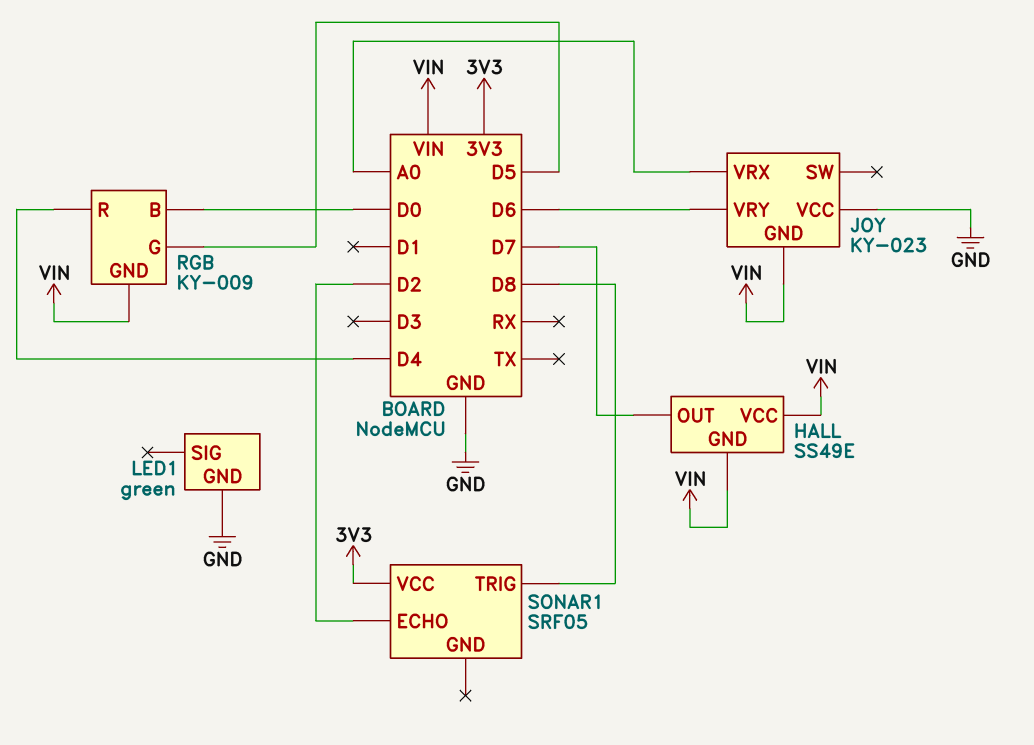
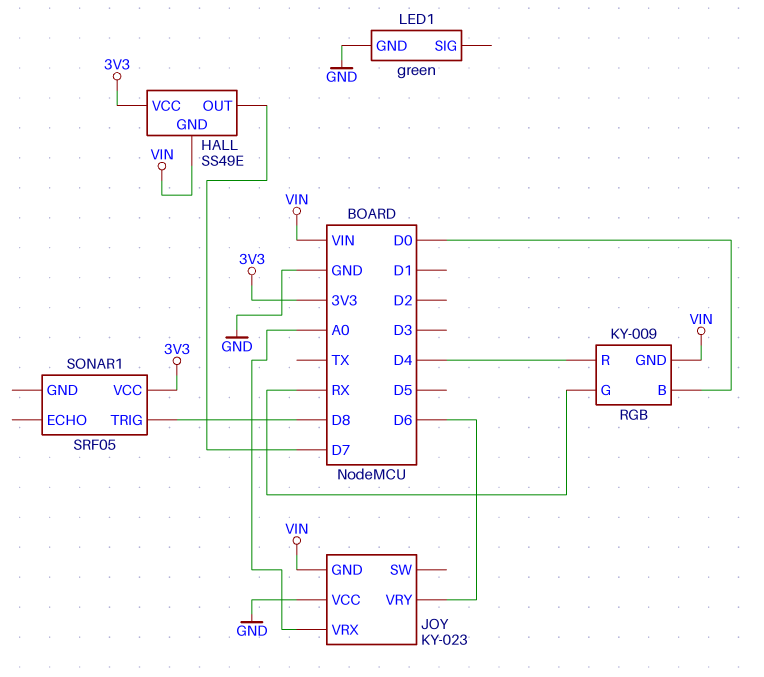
HALL pin VCC: VIN -> 3V3
RGB pin G: D5 -> RX
SONAR1 pin ECHO: D2 -> none

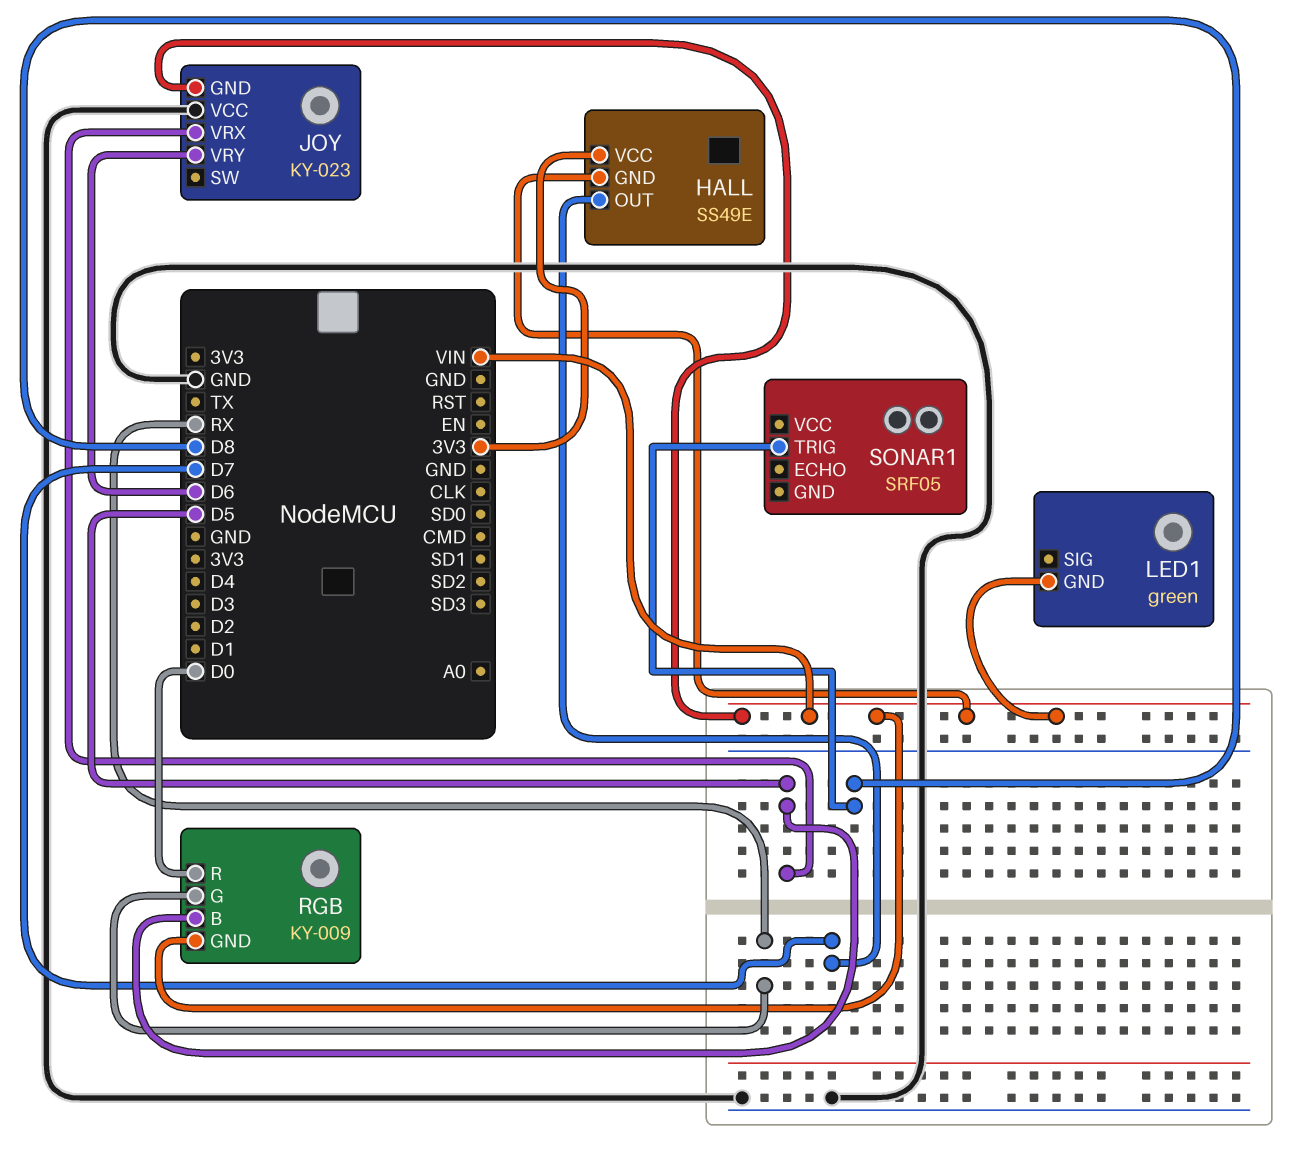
JOY pin VRX: A0 -> D5
LED1 pin GND: GND -> VIN
RGB pin B: D0 -> D5
RGB pin R: D4 -> D0
SONAR1 pin VCC: 3V3 -> none

